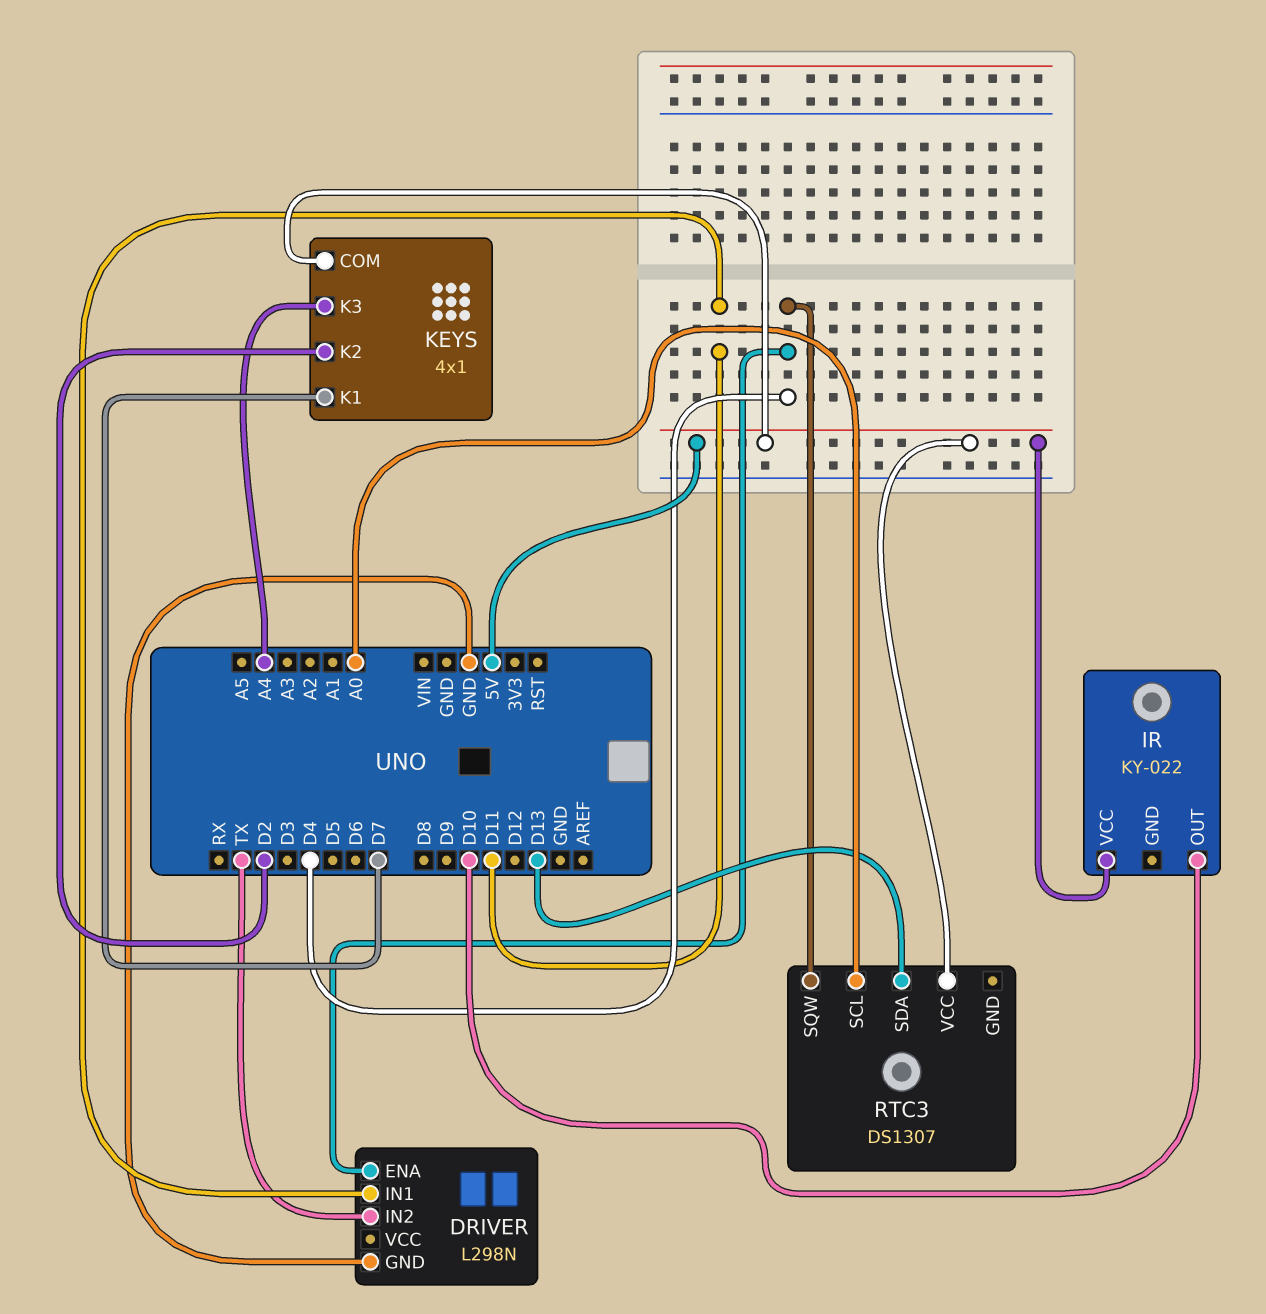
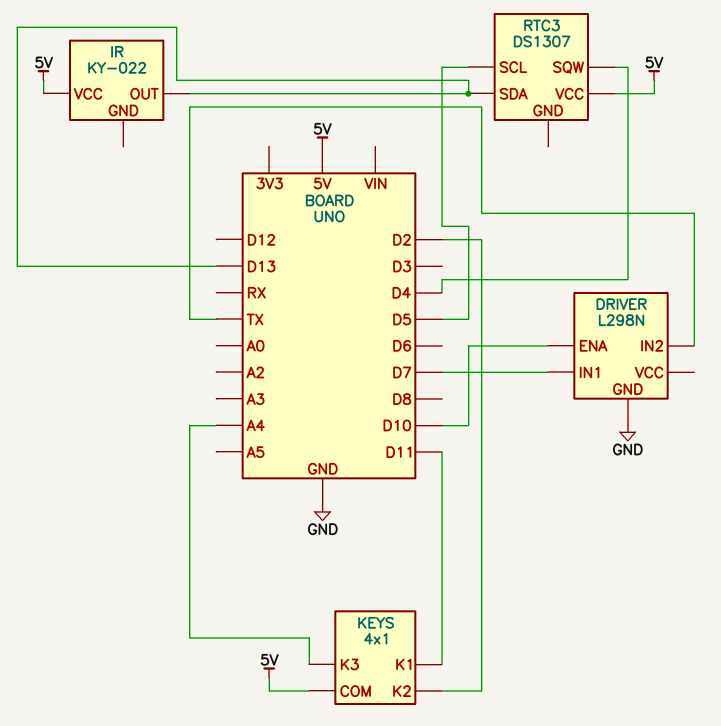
DRIVER pin ENA: D4 -> D10
DRIVER pin IN1: D11 -> D7
IR pin OUT: D10 -> D13
KEYS pin K1: D7 -> D11
RTC3 pin SCL: A0 -> D5

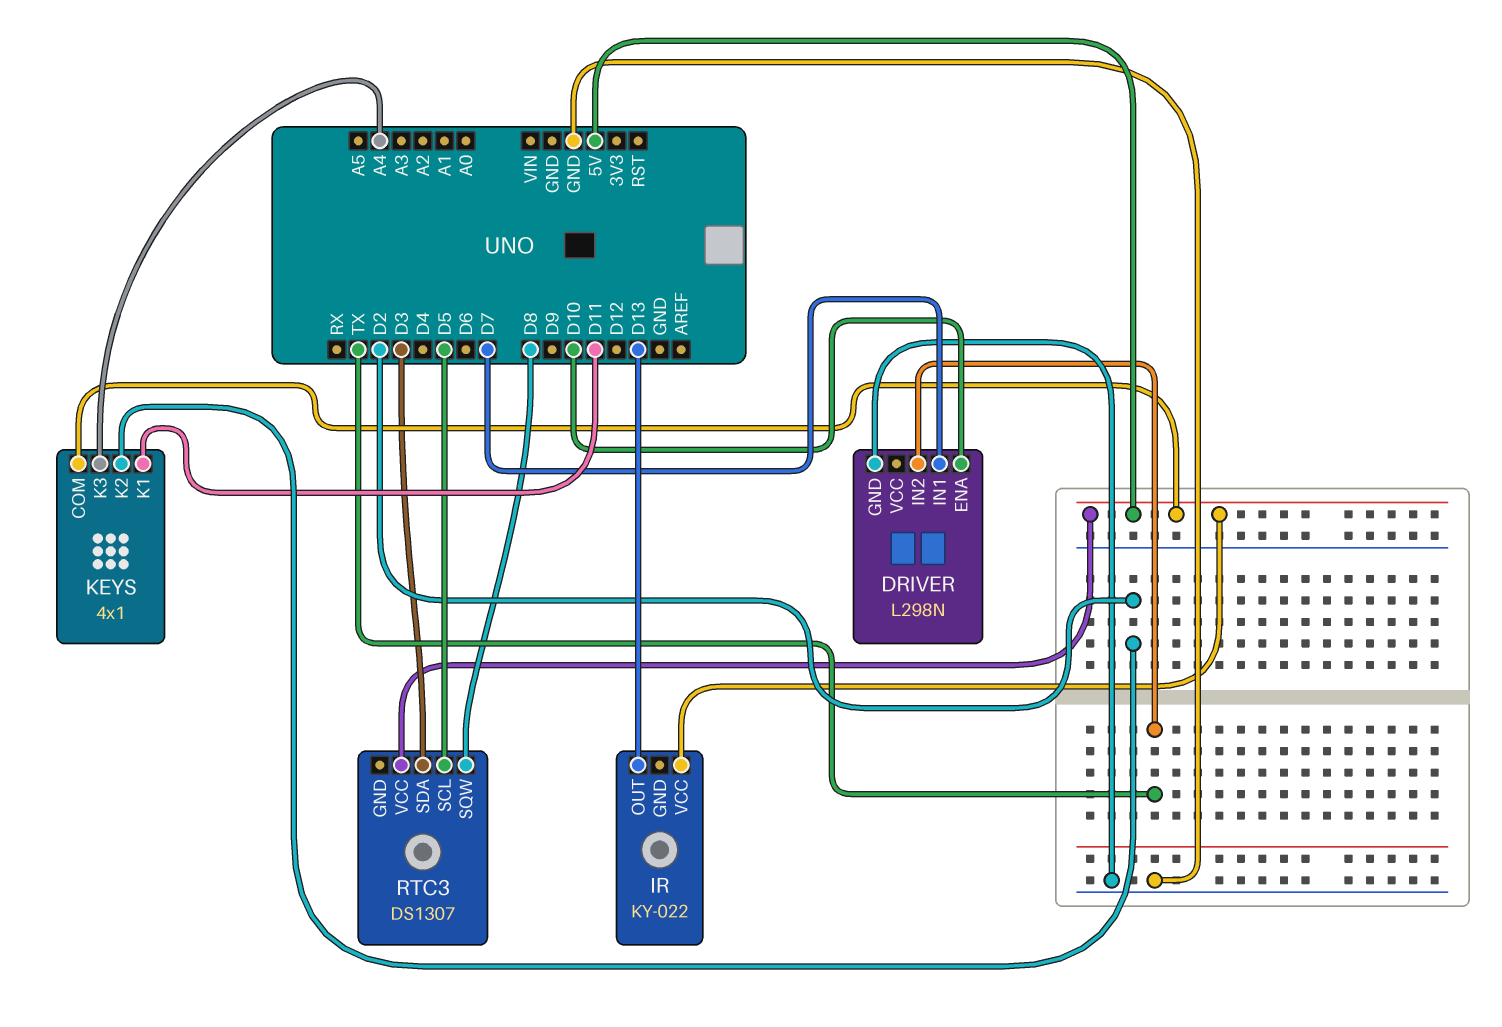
RTC3 pin SDA: D13 -> D3
RTC3 pin SQW: D4 -> D8

